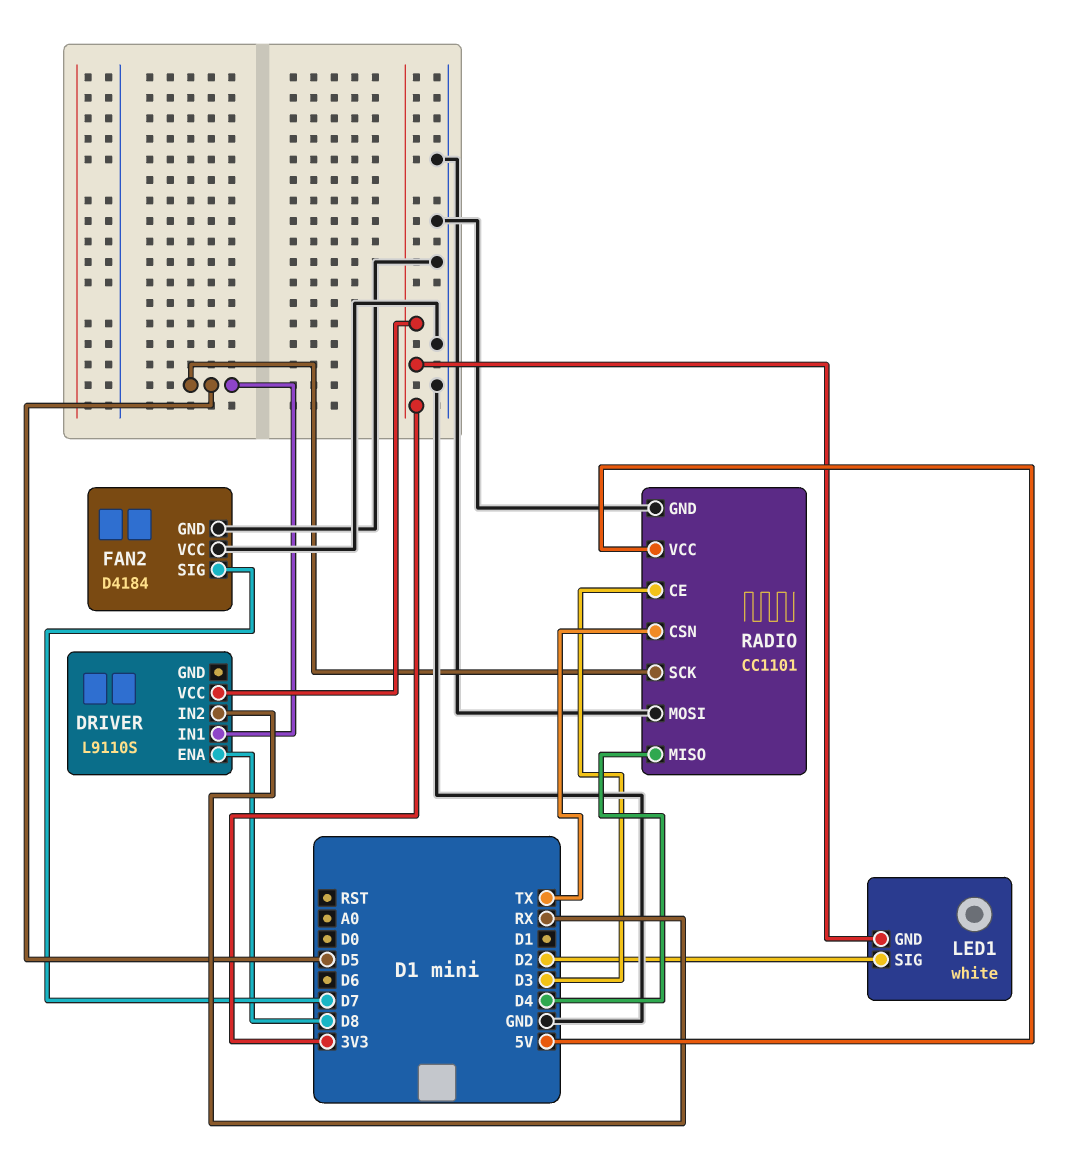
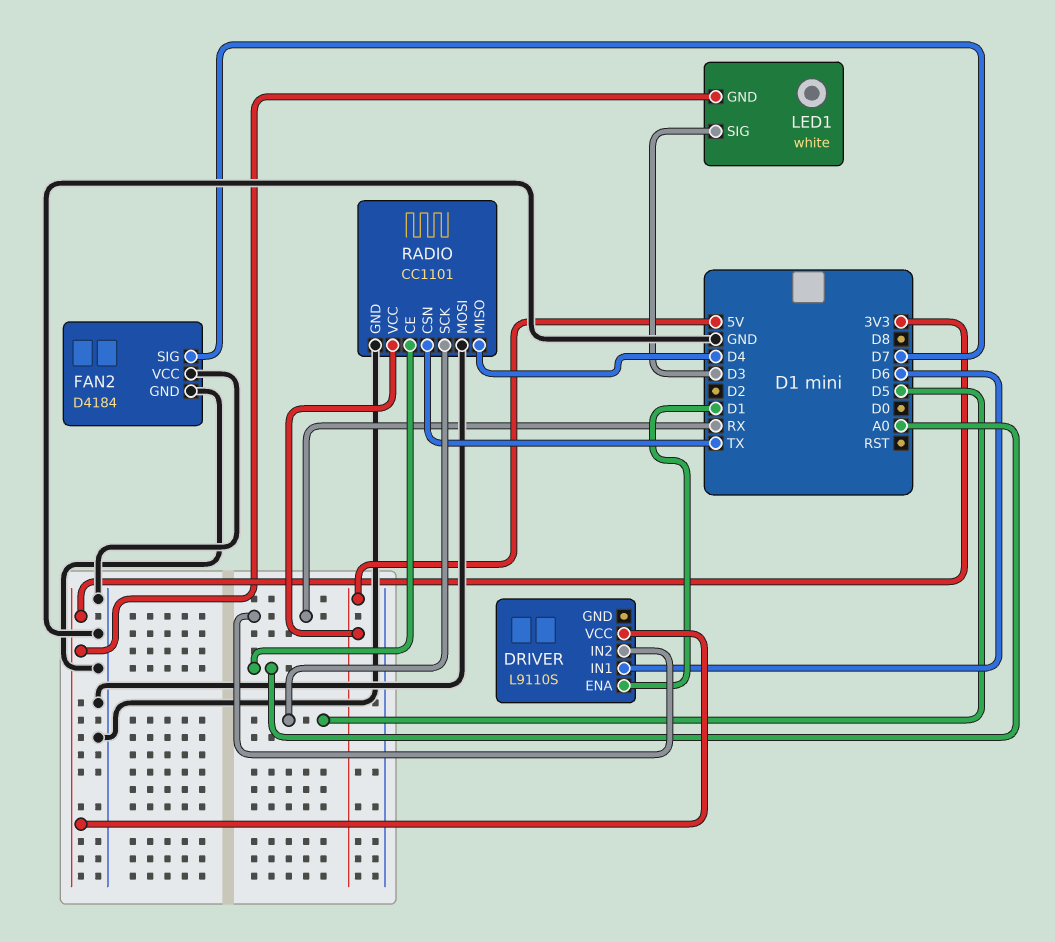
DRIVER pin ENA: D8 -> D1
DRIVER pin IN1: D5 -> D6
LED1 pin SIG: D2 -> D3
RADIO pin CE: D3 -> A0

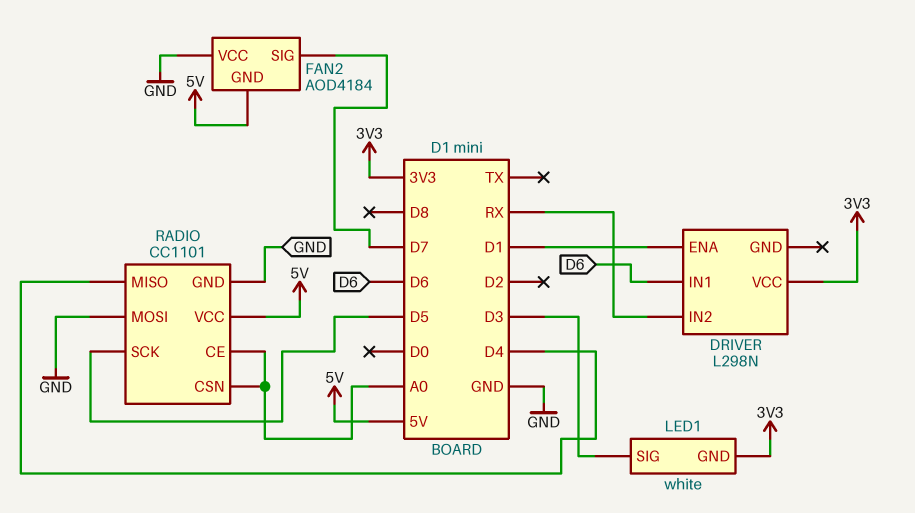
DRIVER: L9110S -> L298N
FAN2: D4184 -> AOD4184
FAN2 pin GND: GND -> 5V
RADIO pin CSN: TX -> A0

